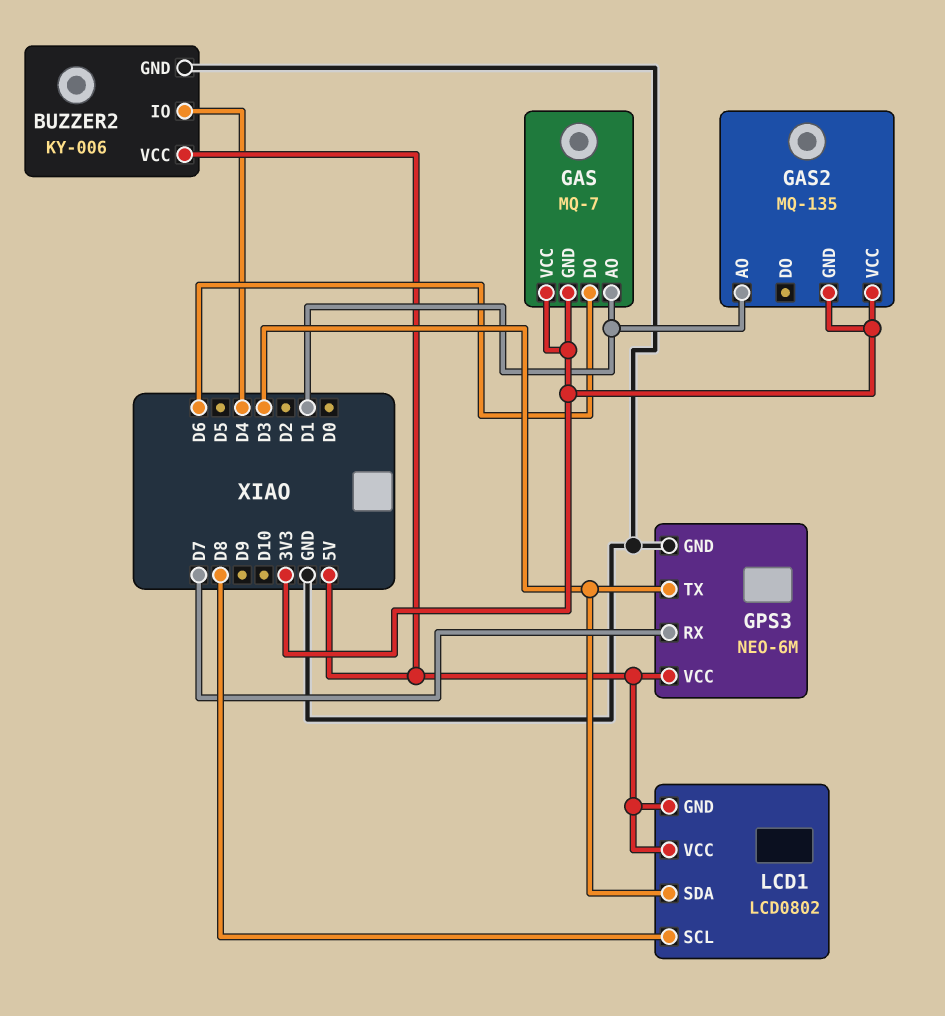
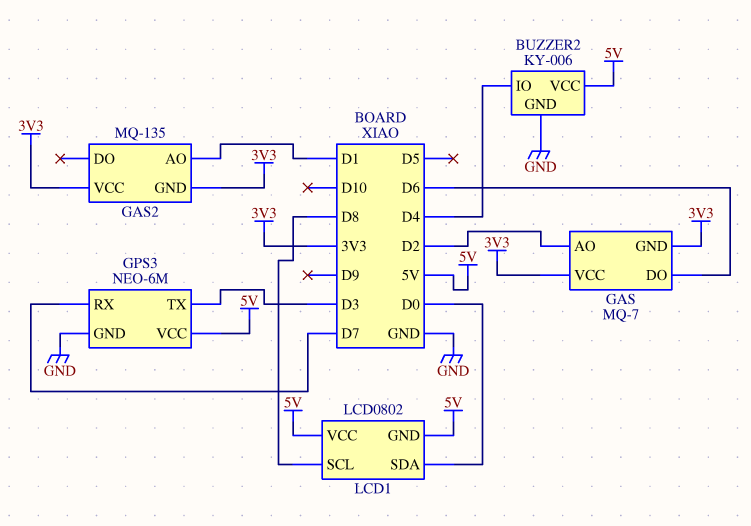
GAS pin AO: D1 -> D2
LCD1 pin SDA: D3 -> D0

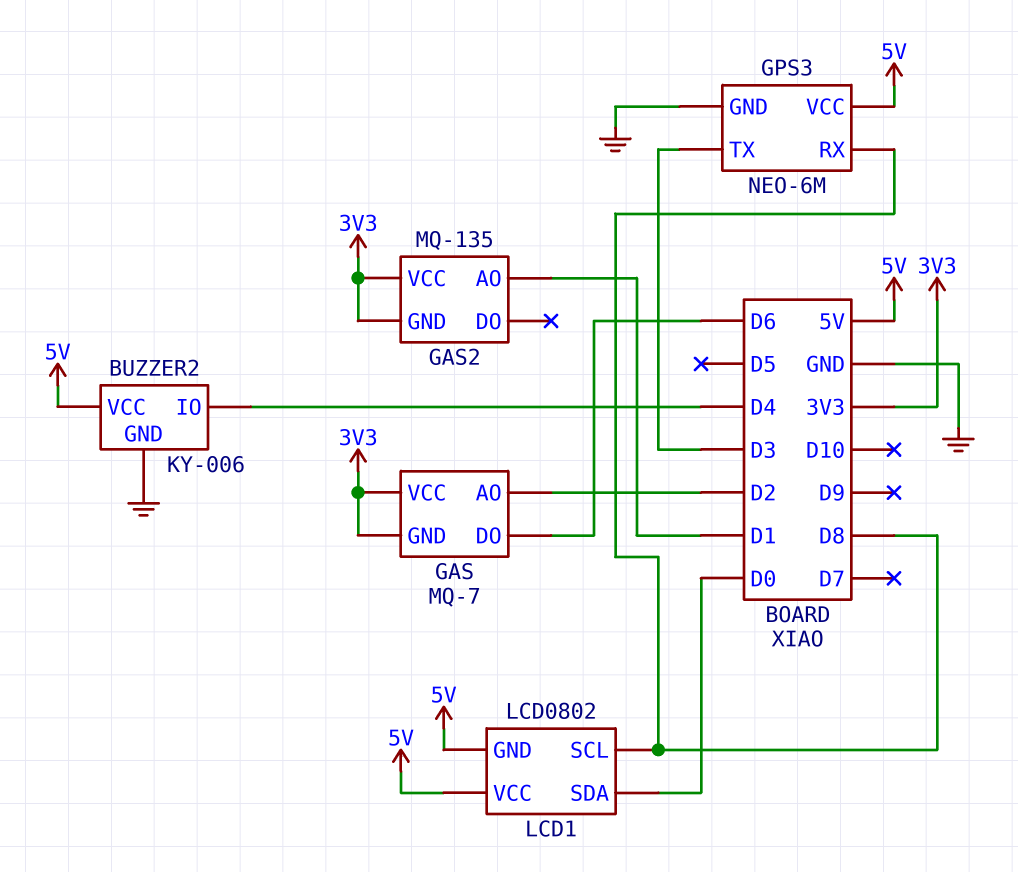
GPS3 pin RX: D7 -> D8

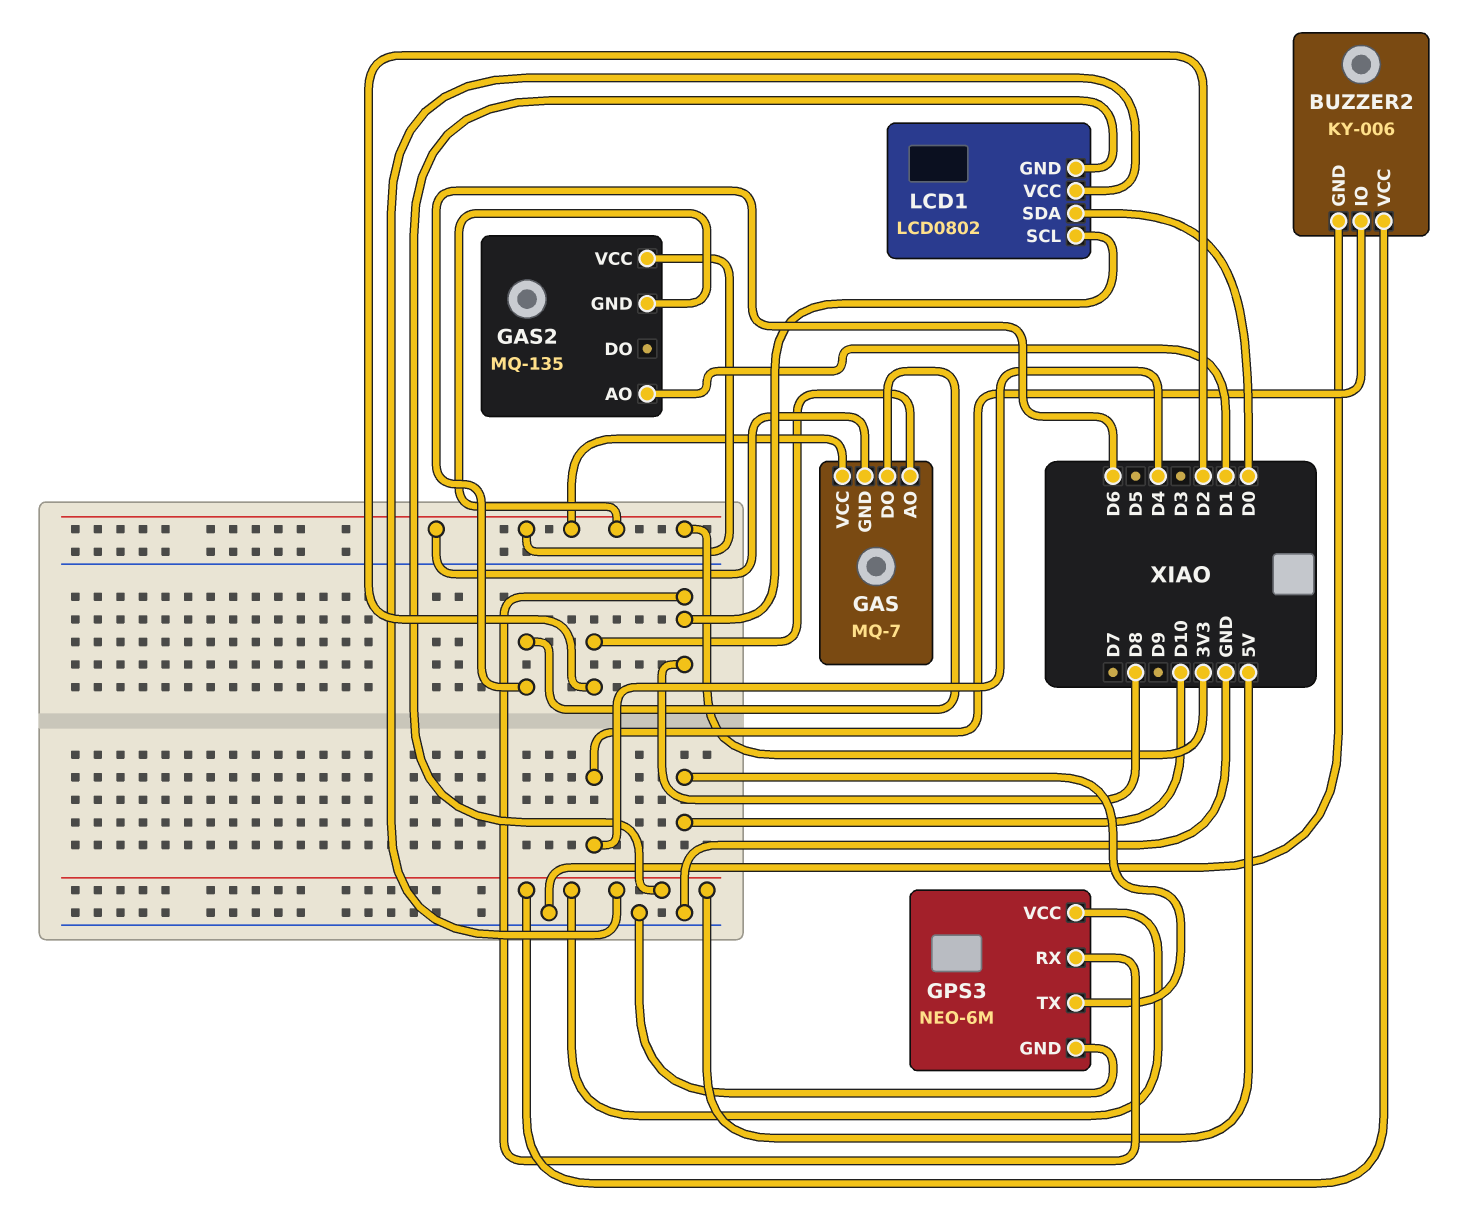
GPS3 pin TX: D3 -> D10

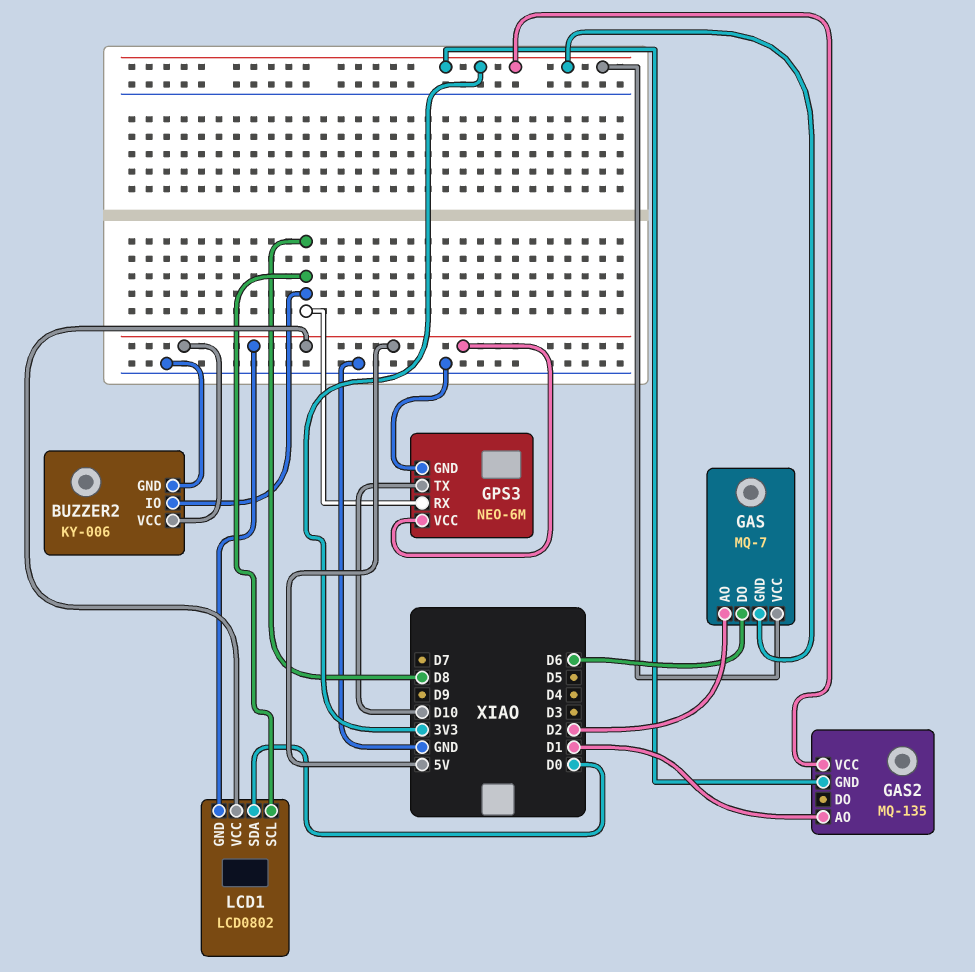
BUZZER2 pin IO: D4 -> D8

